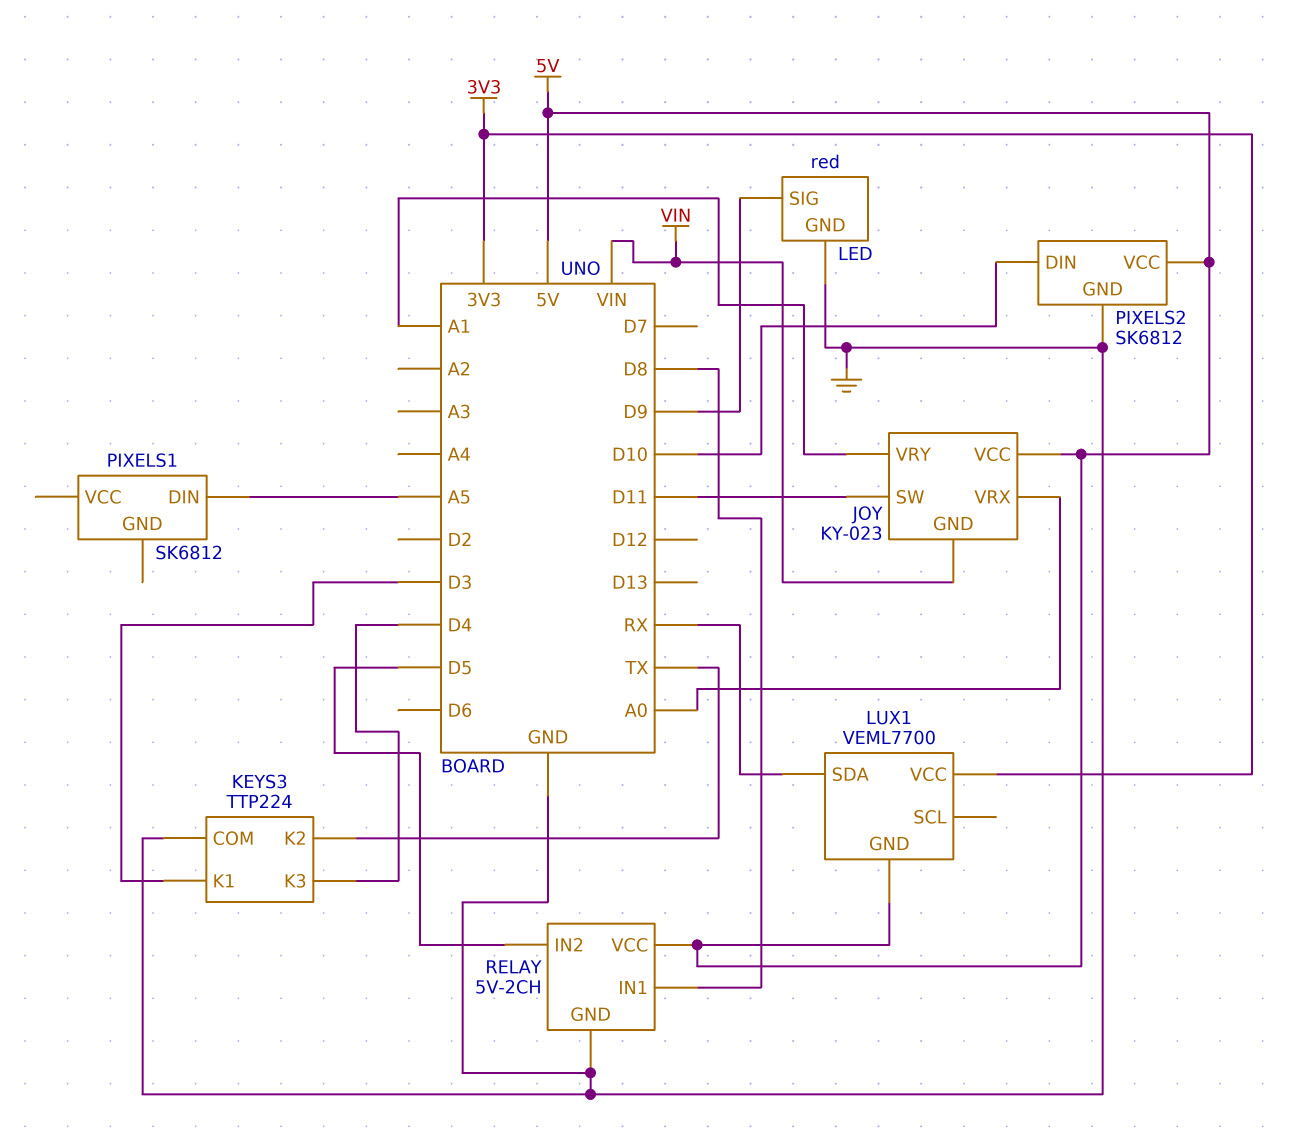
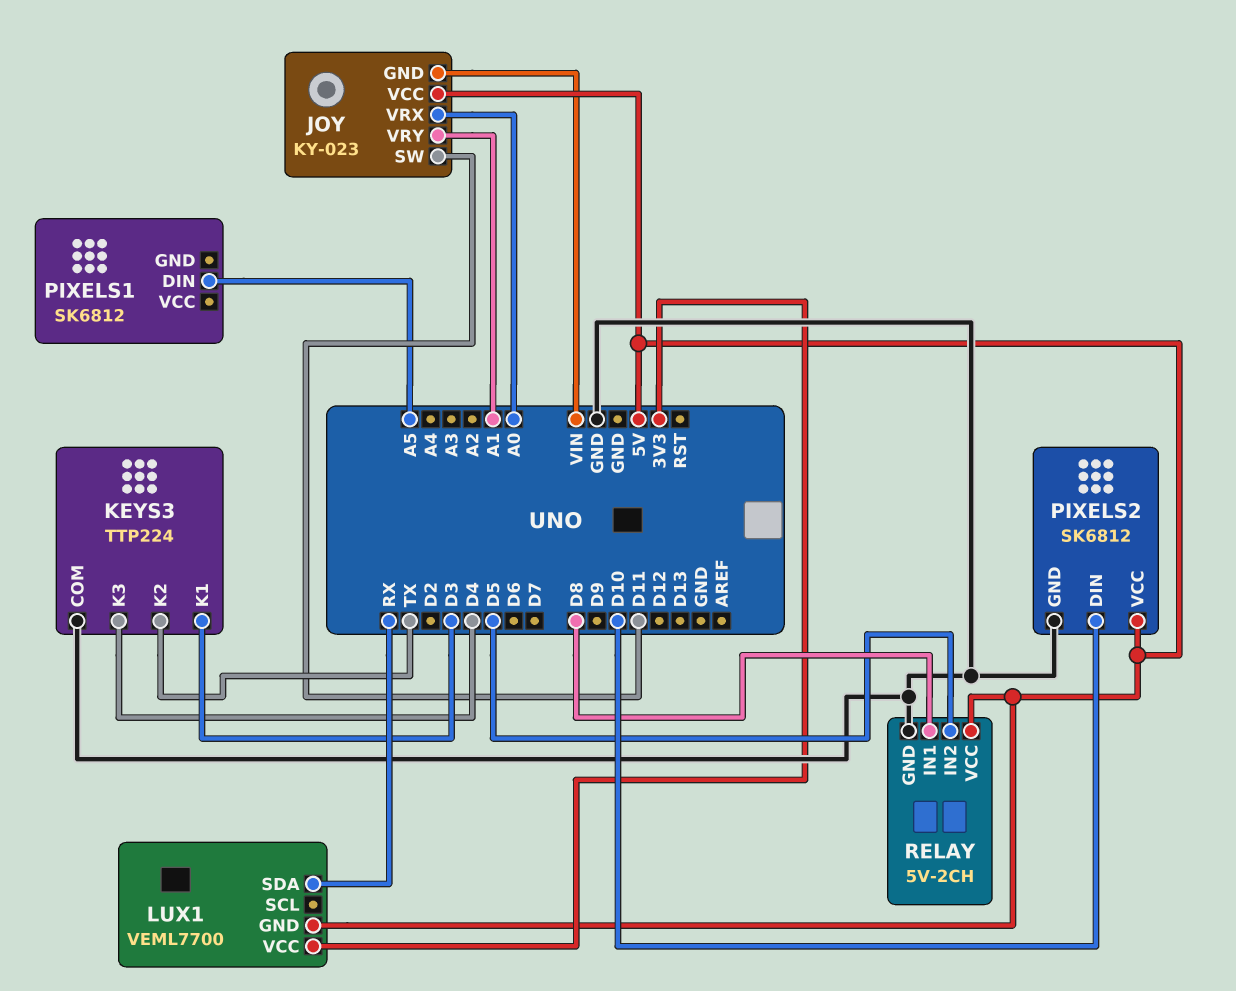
LED: red -> none
LED pin GND: GND -> none
LED pin SIG: D9 -> none

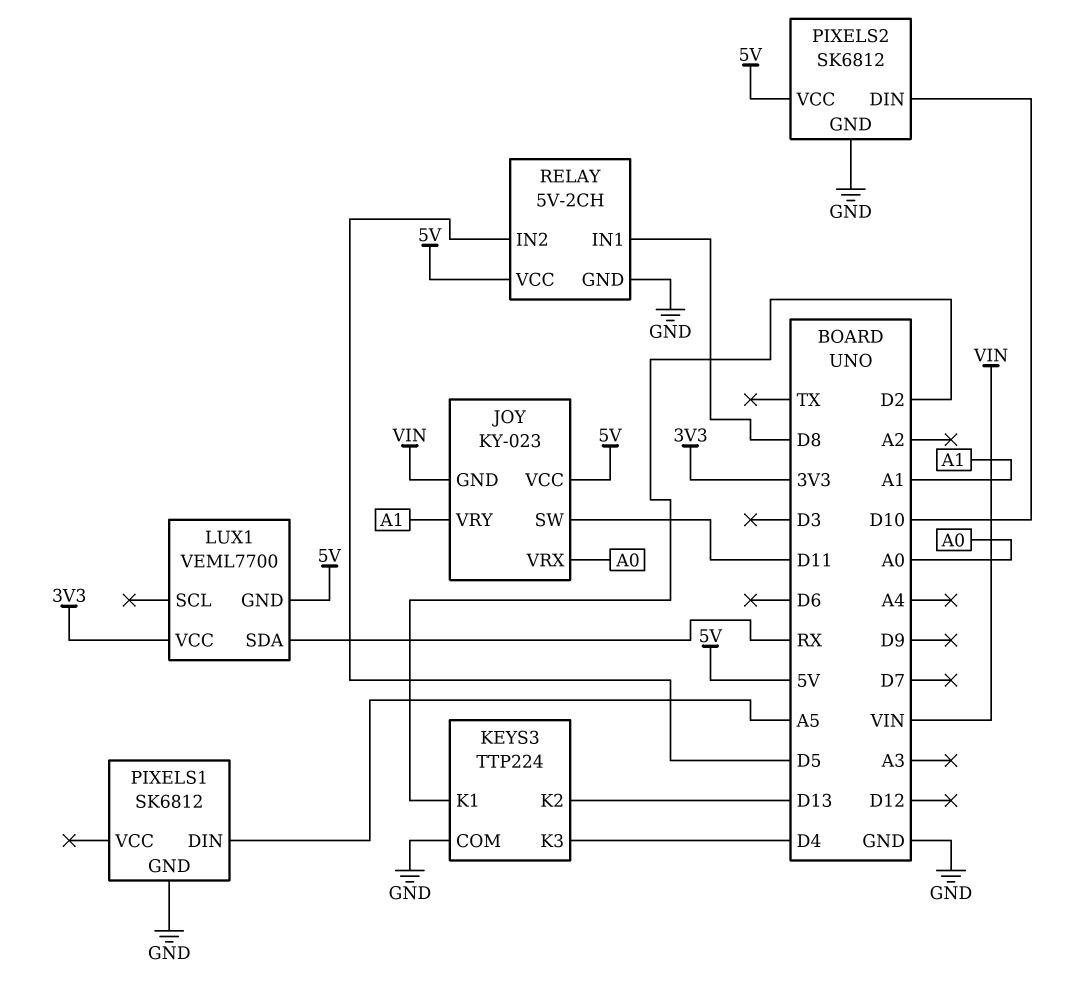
KEYS3 pin K1: D3 -> D2
KEYS3 pin K2: TX -> D13
PIXELS1 pin GND: none -> GND

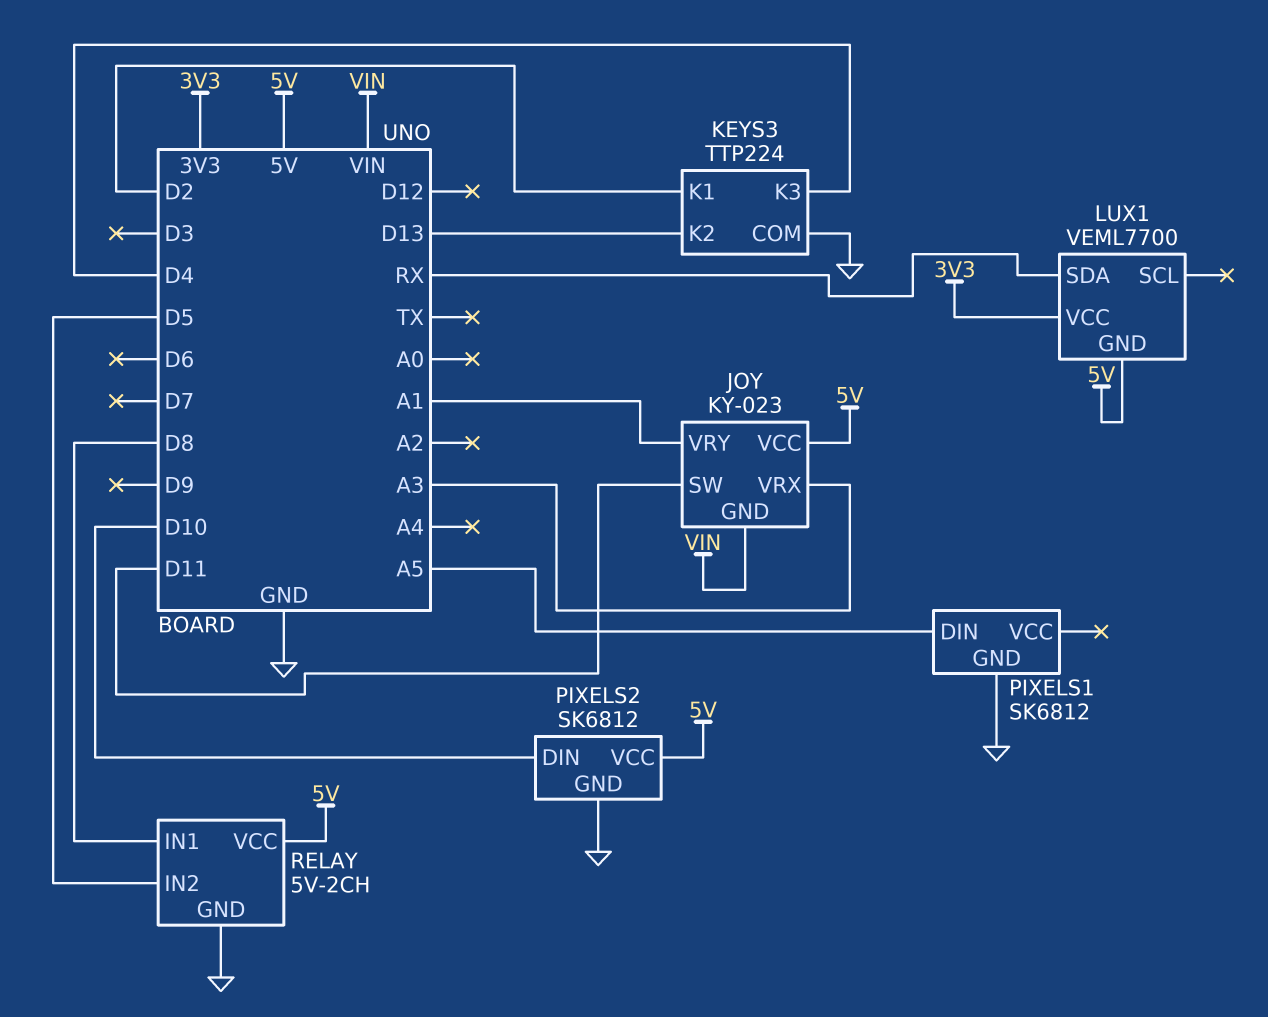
JOY pin VRX: A0 -> A3

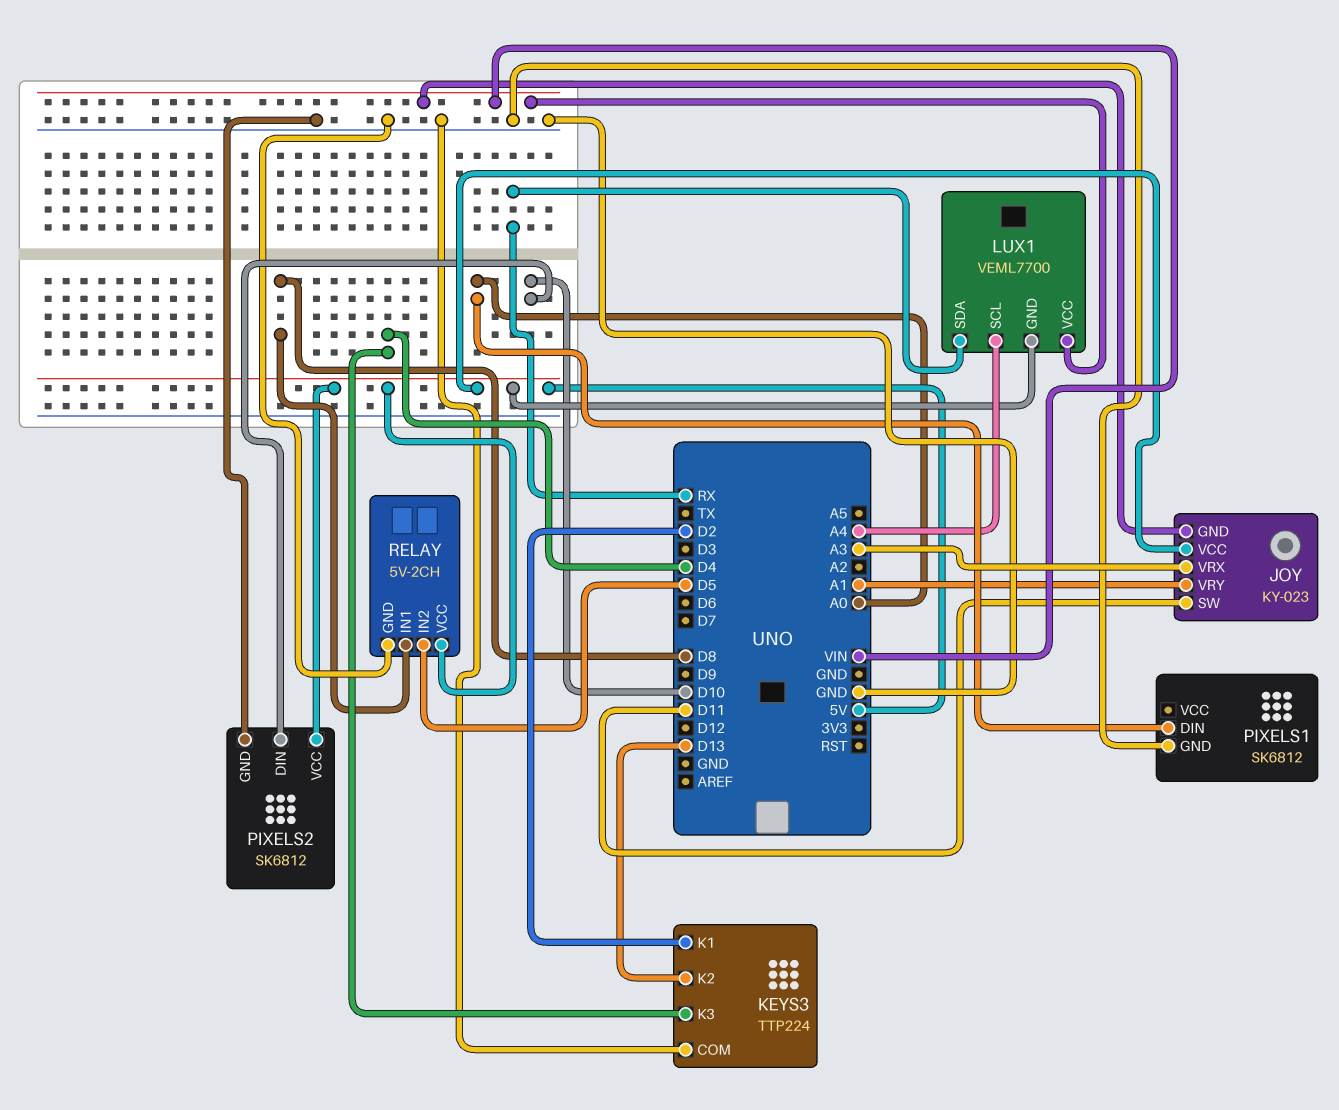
LUX1 pin SCL: none -> A4
LUX1 pin VCC: 3V3 -> VIN
PIXELS1 pin DIN: A5 -> A0

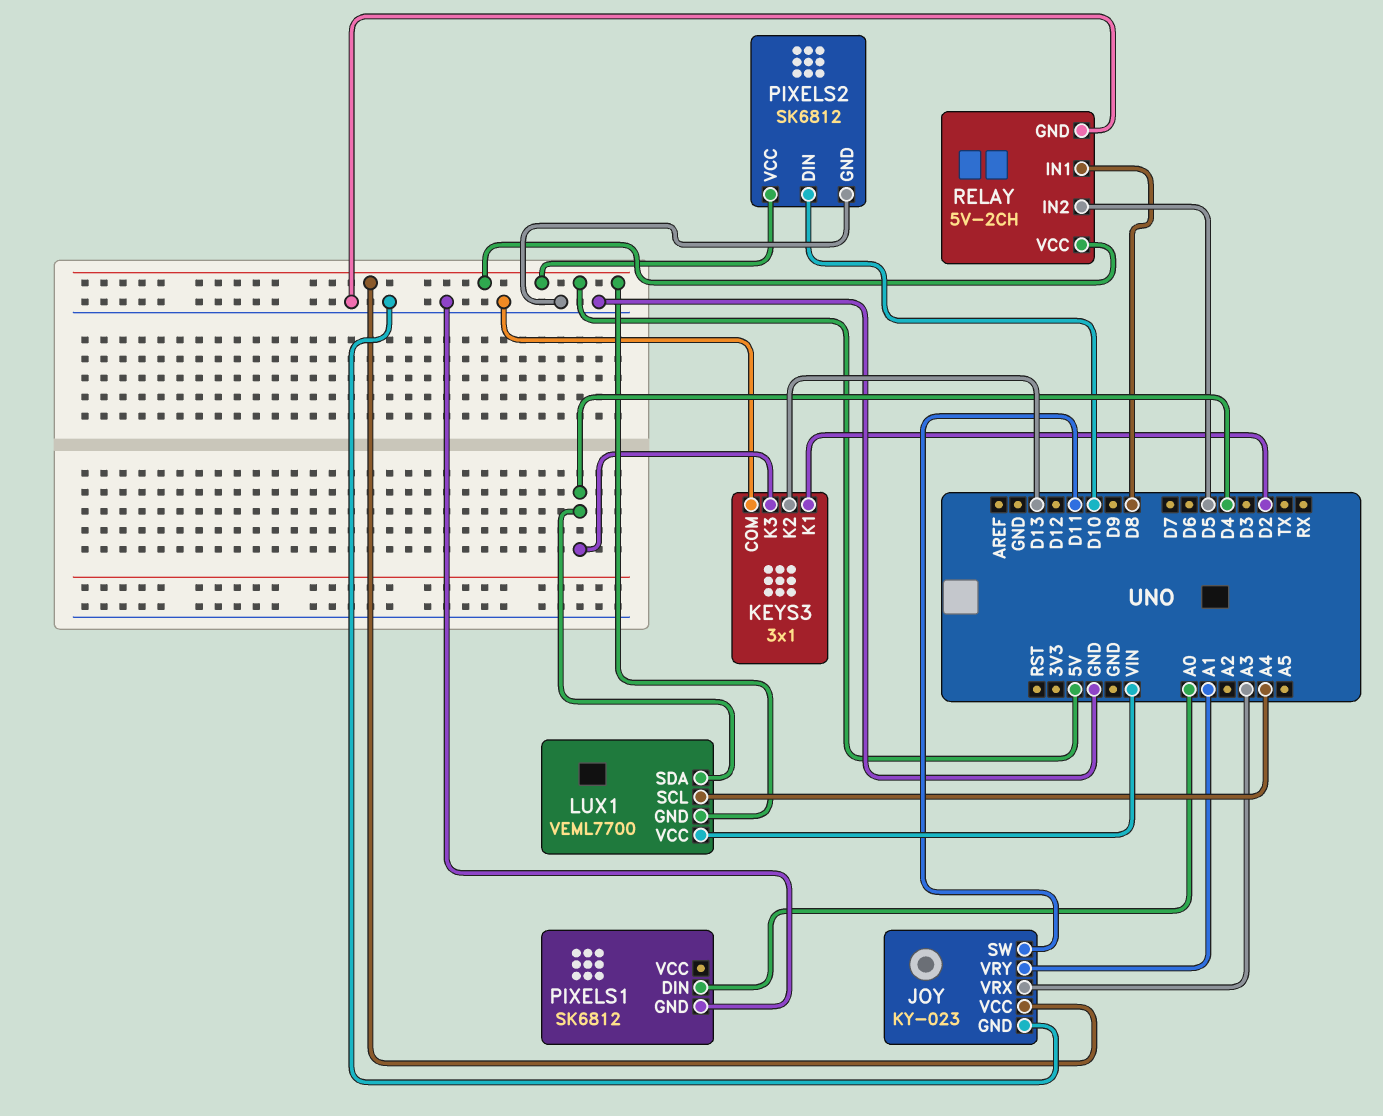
JOY pin GND: VIN -> GND
KEYS3: TTP224 -> 3x1
LUX1 pin SDA: RX -> D4

